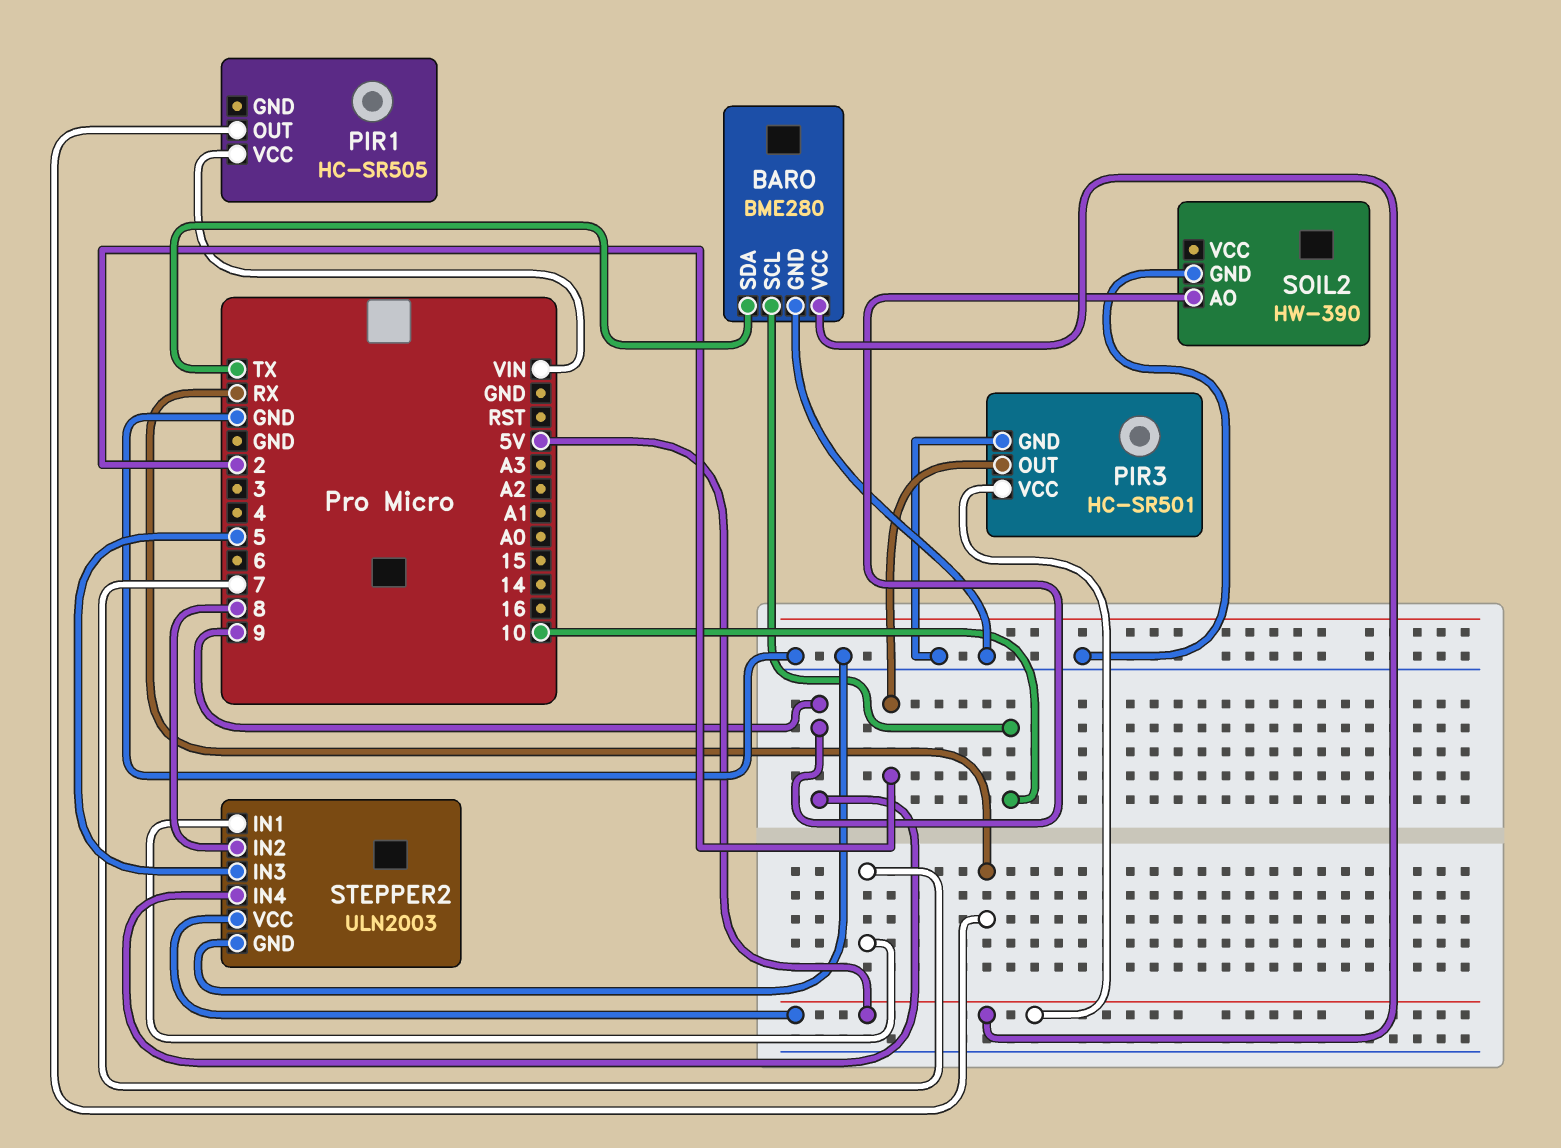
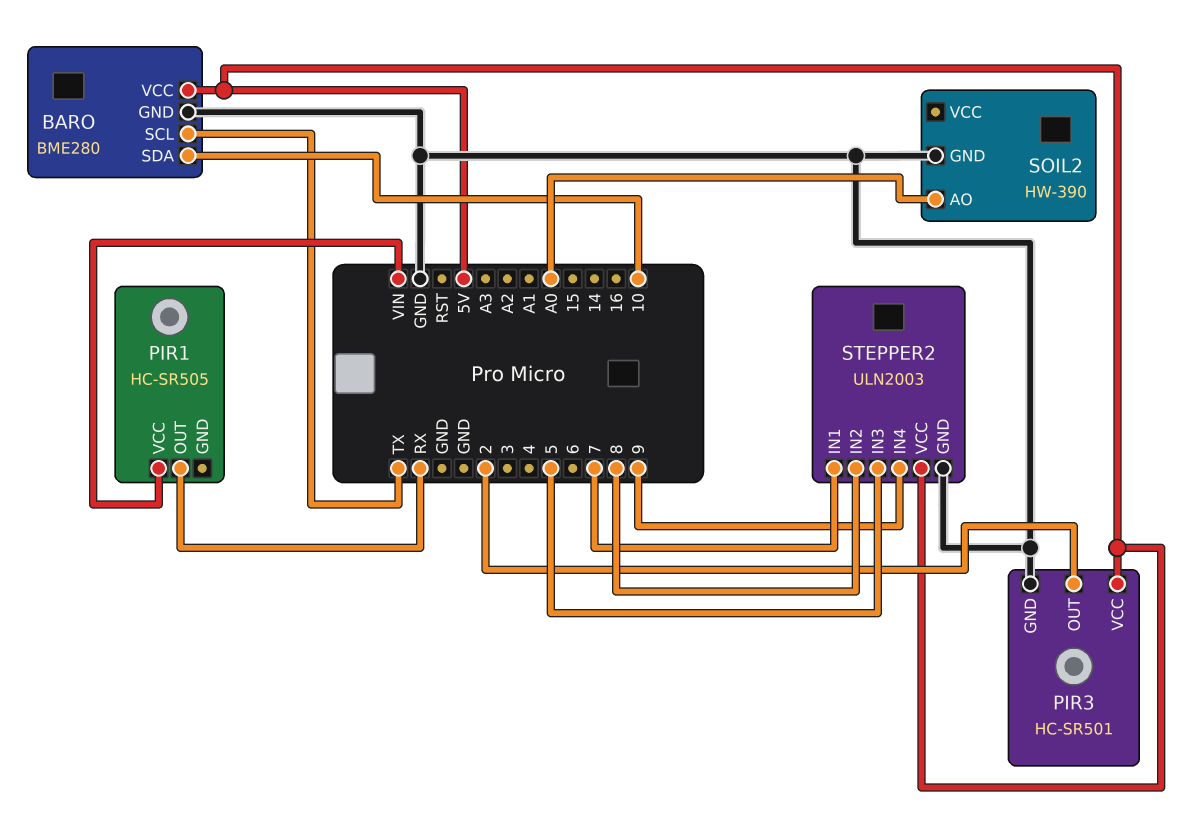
BARO pin SCL: 10 -> TX
BARO pin SDA: TX -> 10
SOIL2 pin AO: 9 -> A0

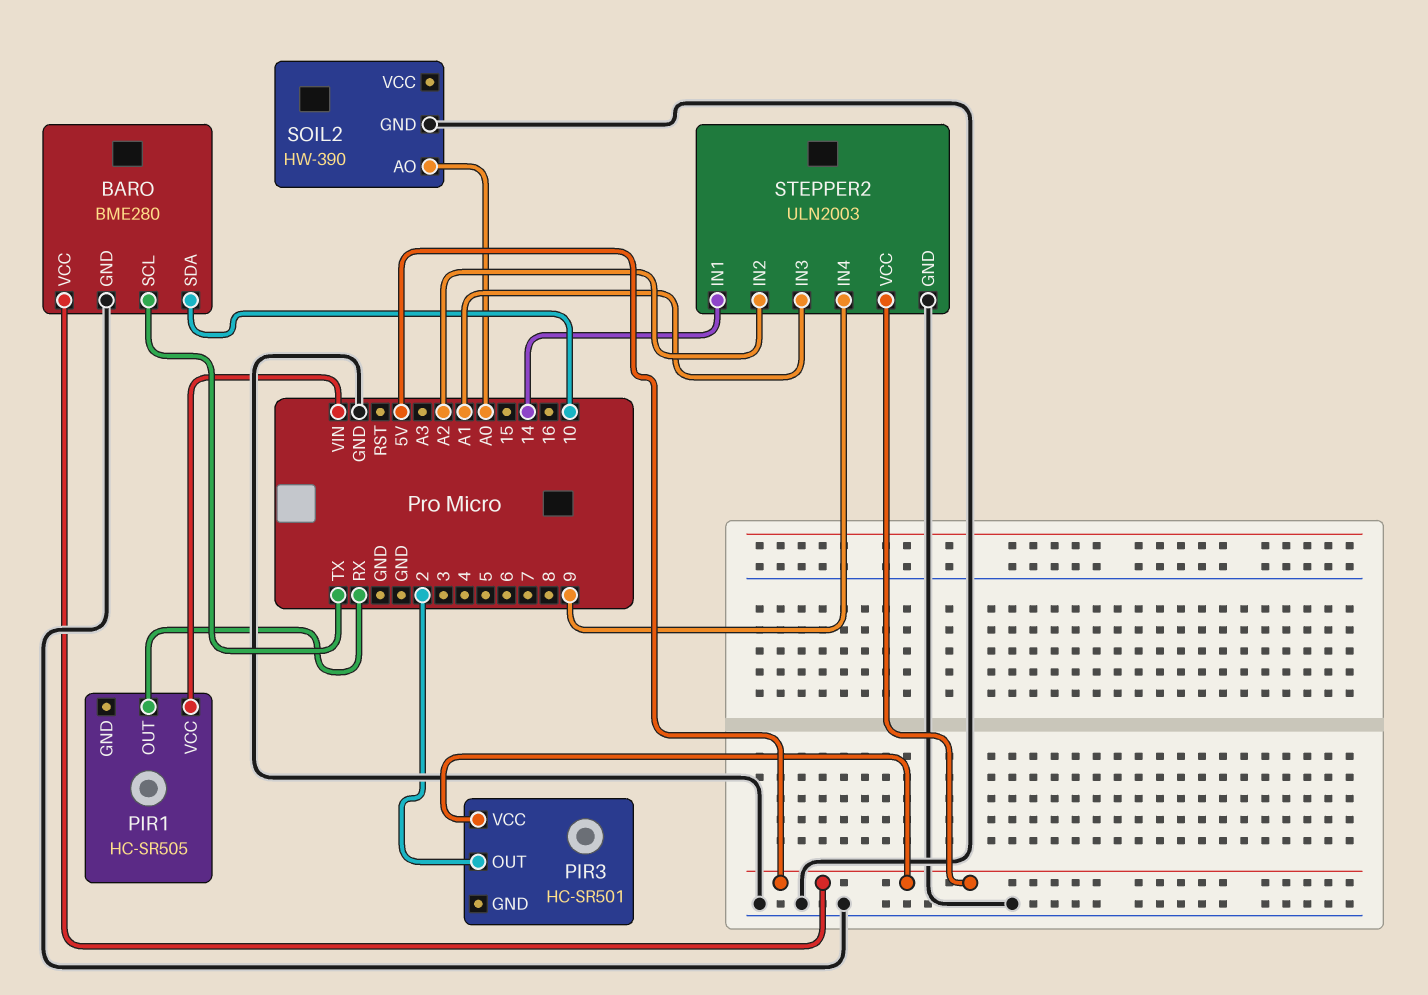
PIR3 pin GND: GND -> none
STEPPER2 pin IN1: 7 -> 14
STEPPER2 pin IN2: 8 -> A2
STEPPER2 pin IN3: 5 -> A1

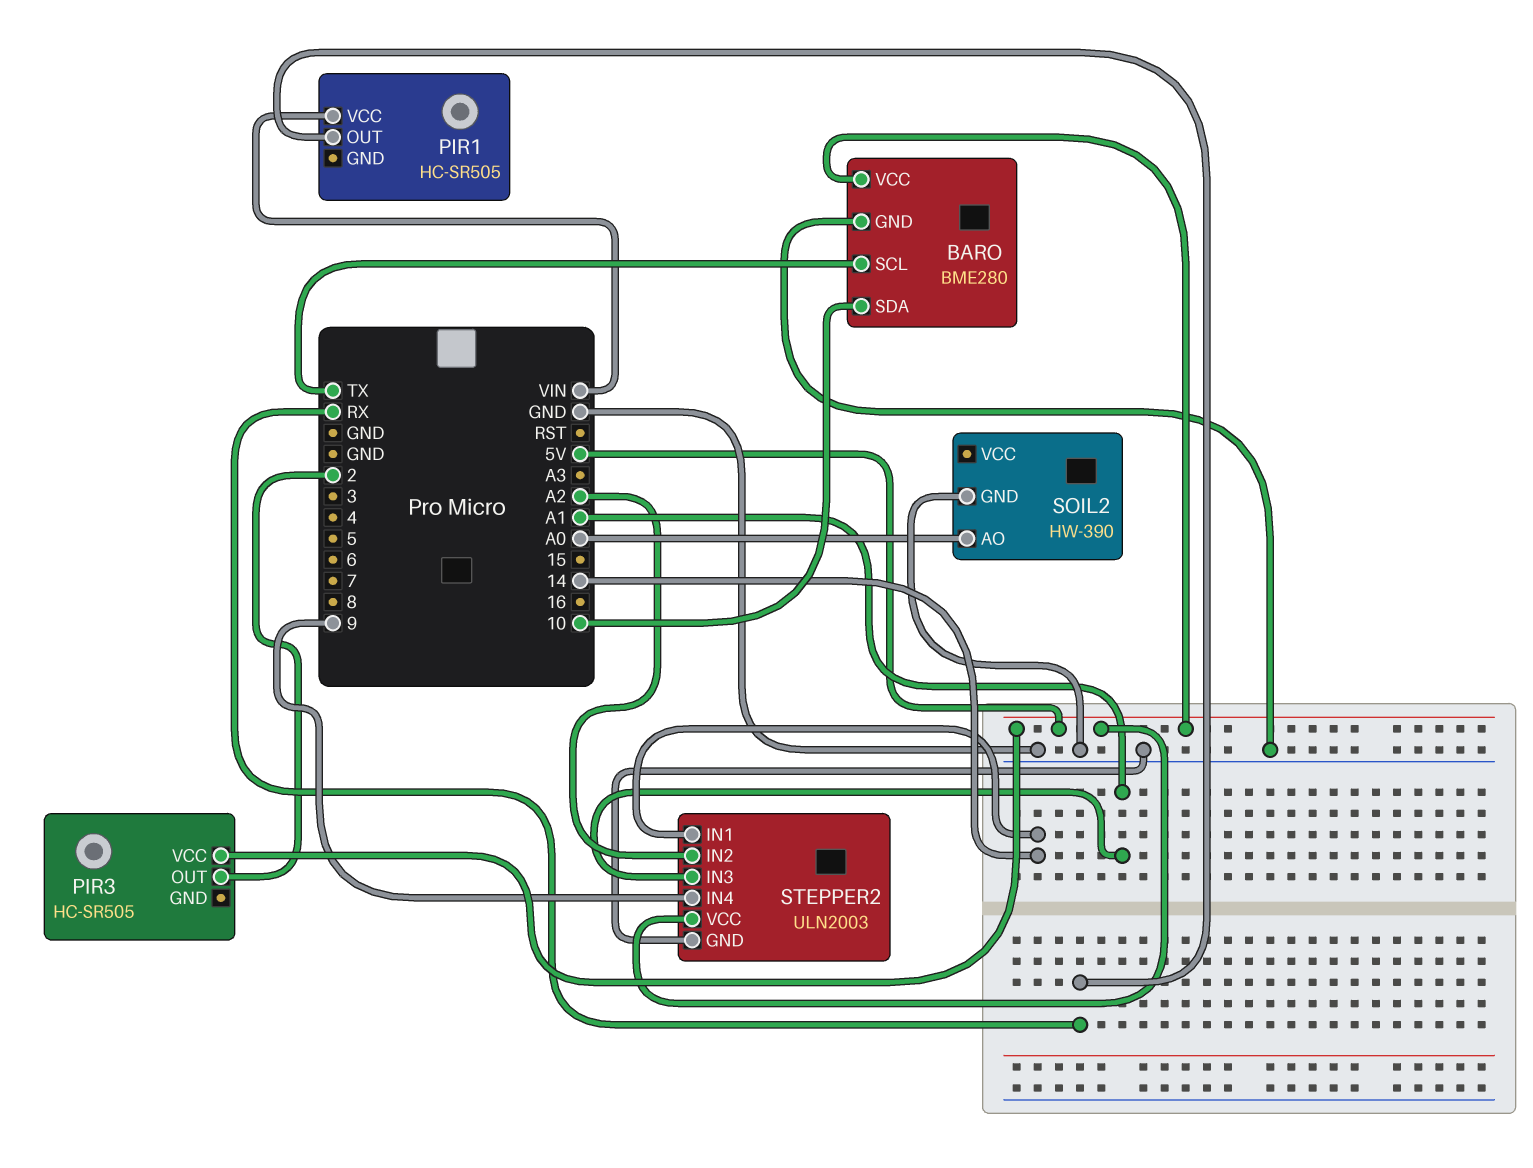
PIR3: HC-SR501 -> HC-SR505

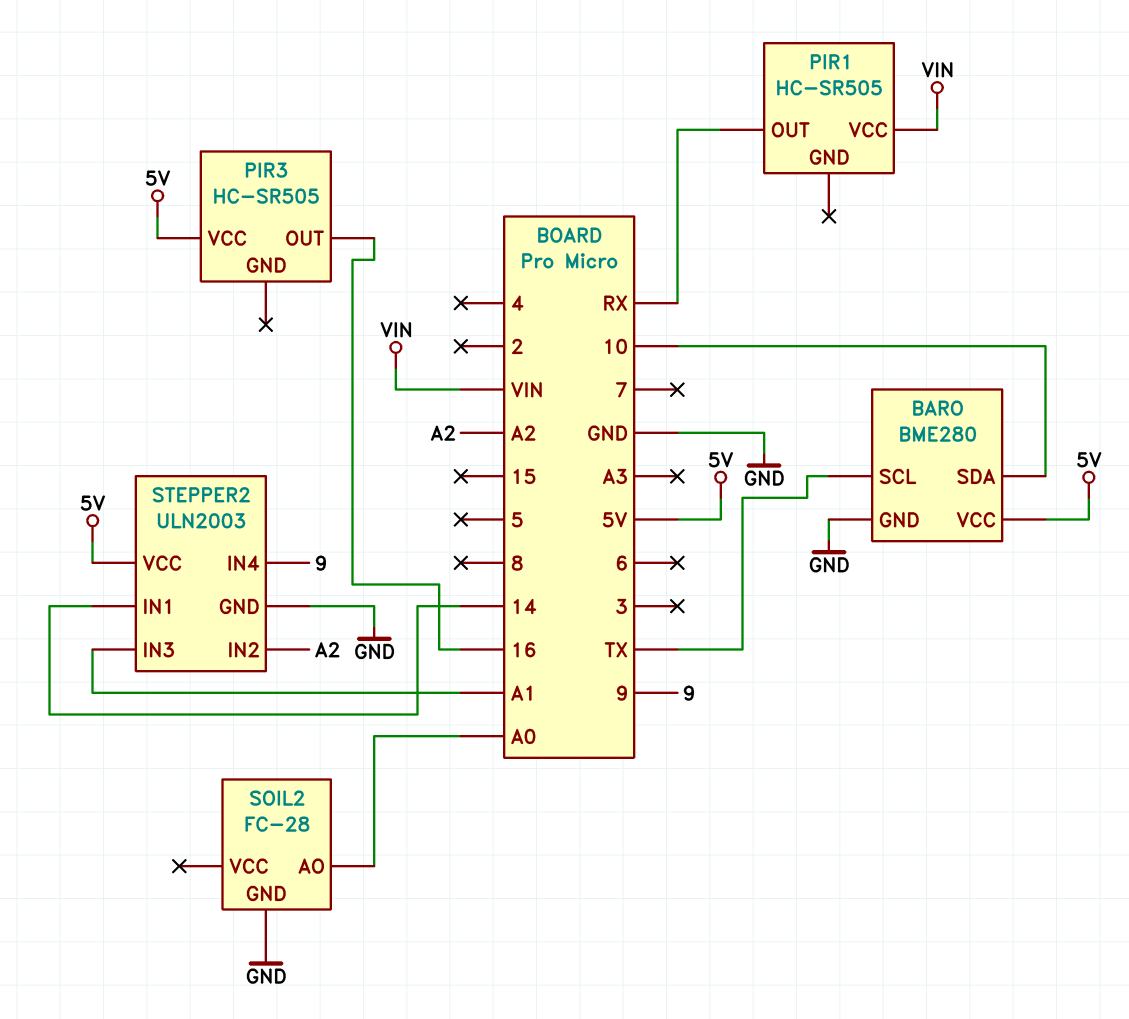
PIR3 pin OUT: 2 -> 16
SOIL2: HW-390 -> FC-28

